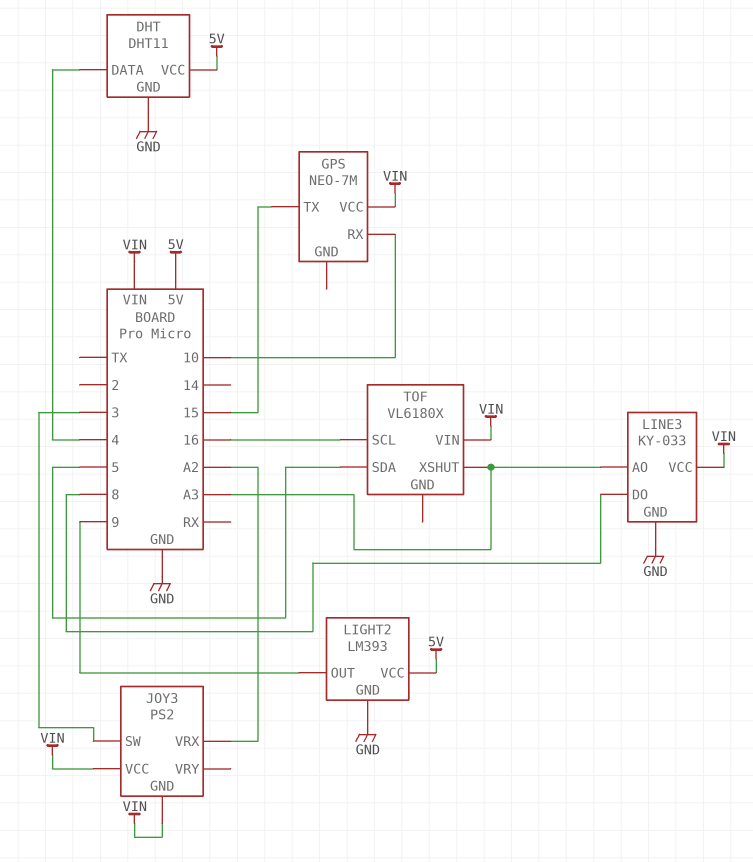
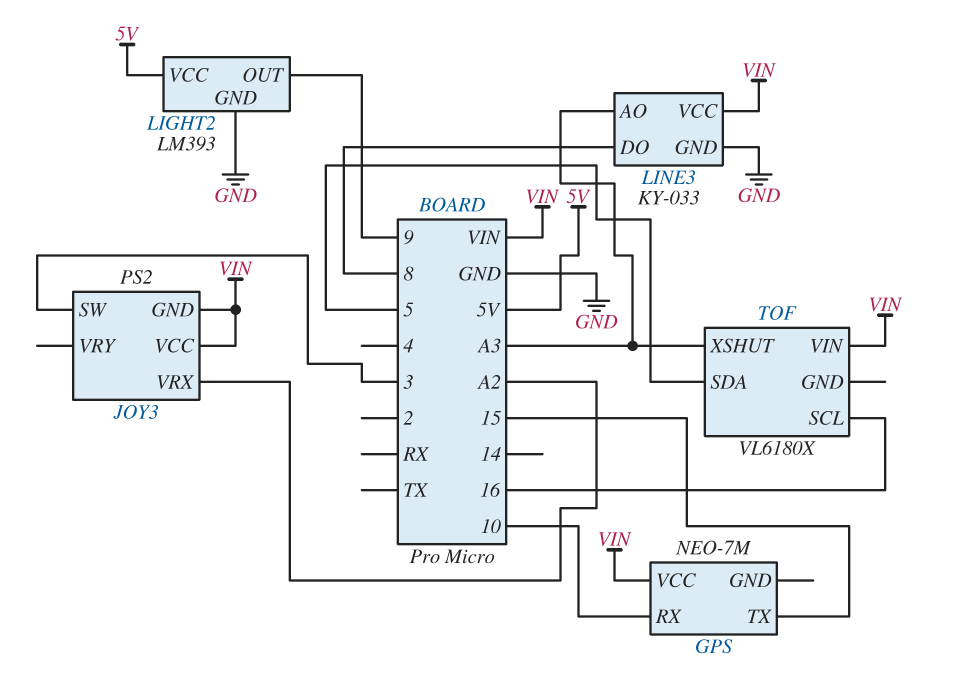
DHT: DHT11 -> none
DHT pin DATA: 4 -> none
DHT pin GND: GND -> none
DHT pin VCC: 5V -> none

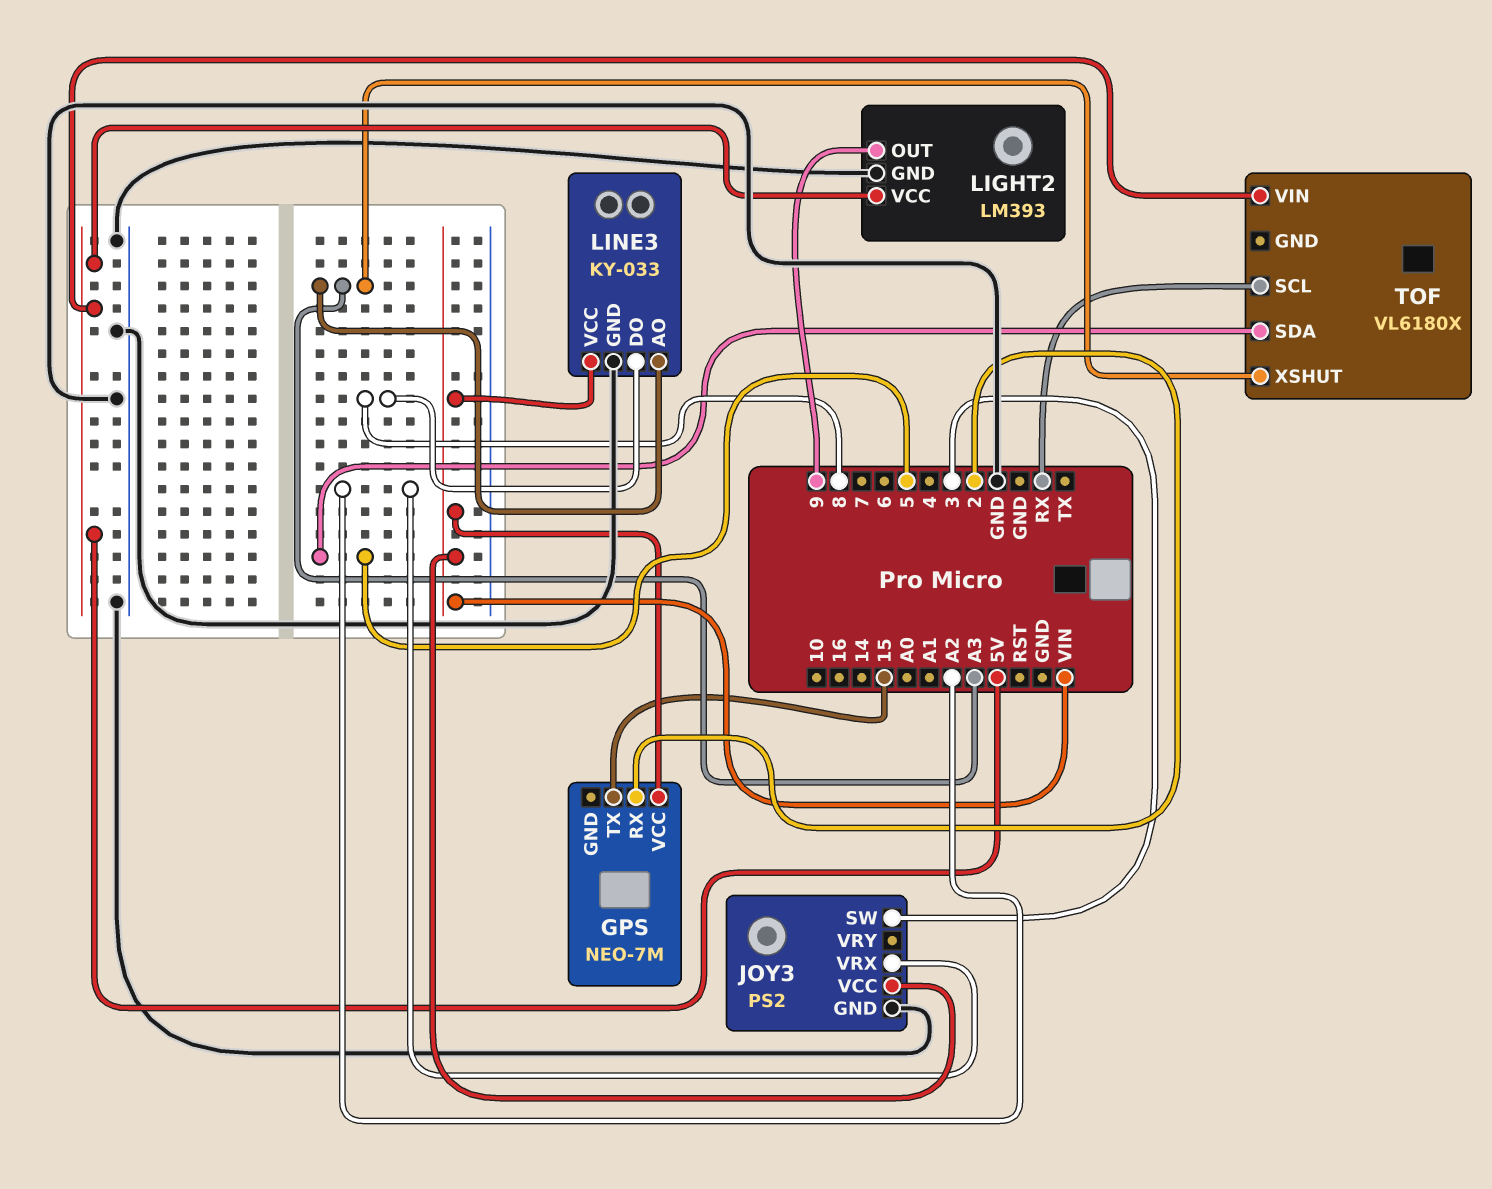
GPS pin RX: 10 -> 2
JOY3 pin GND: VIN -> GND
TOF pin SCL: 16 -> RX
TOF pin VIN: VIN -> 5V

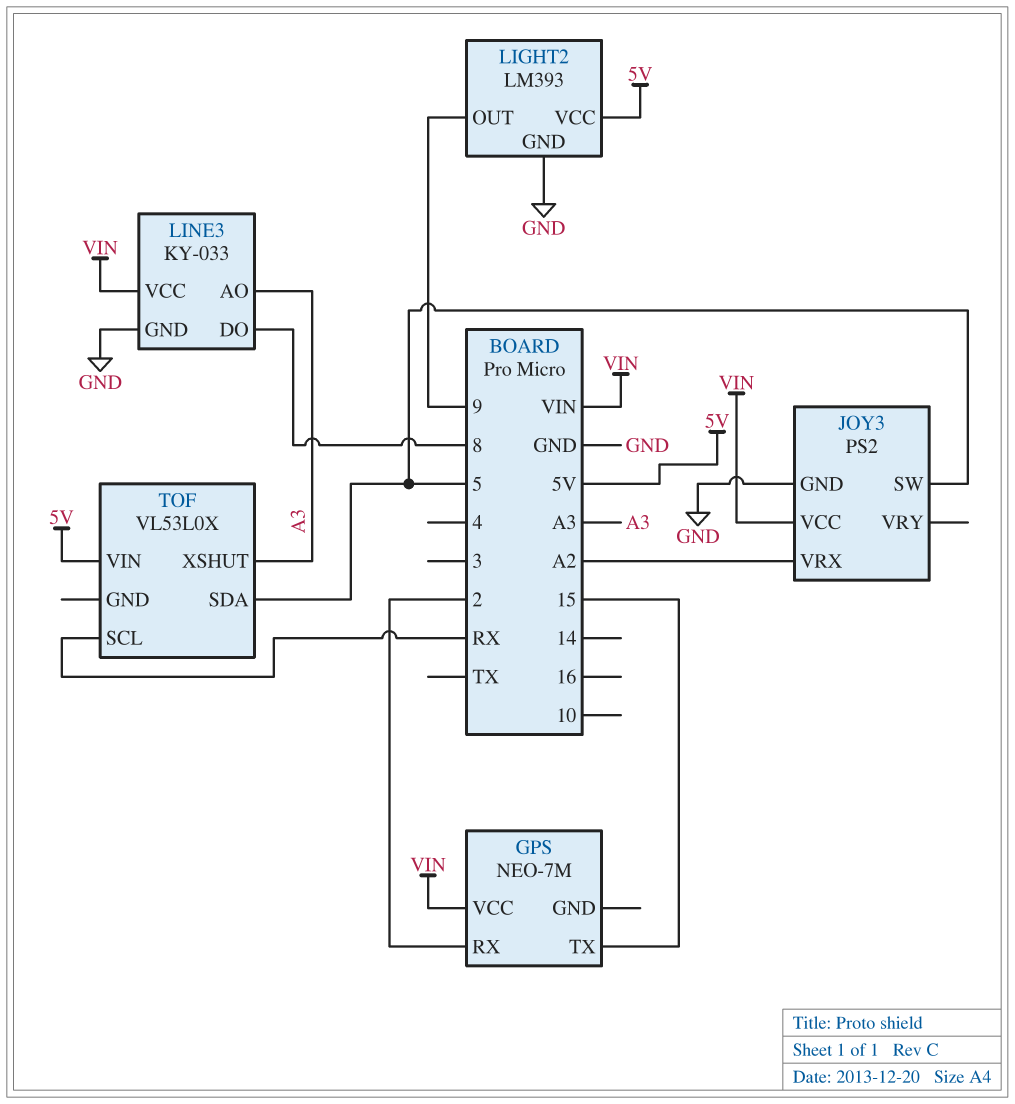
JOY3 pin SW: 3 -> 5
TOF: VL6180X -> VL53L0X

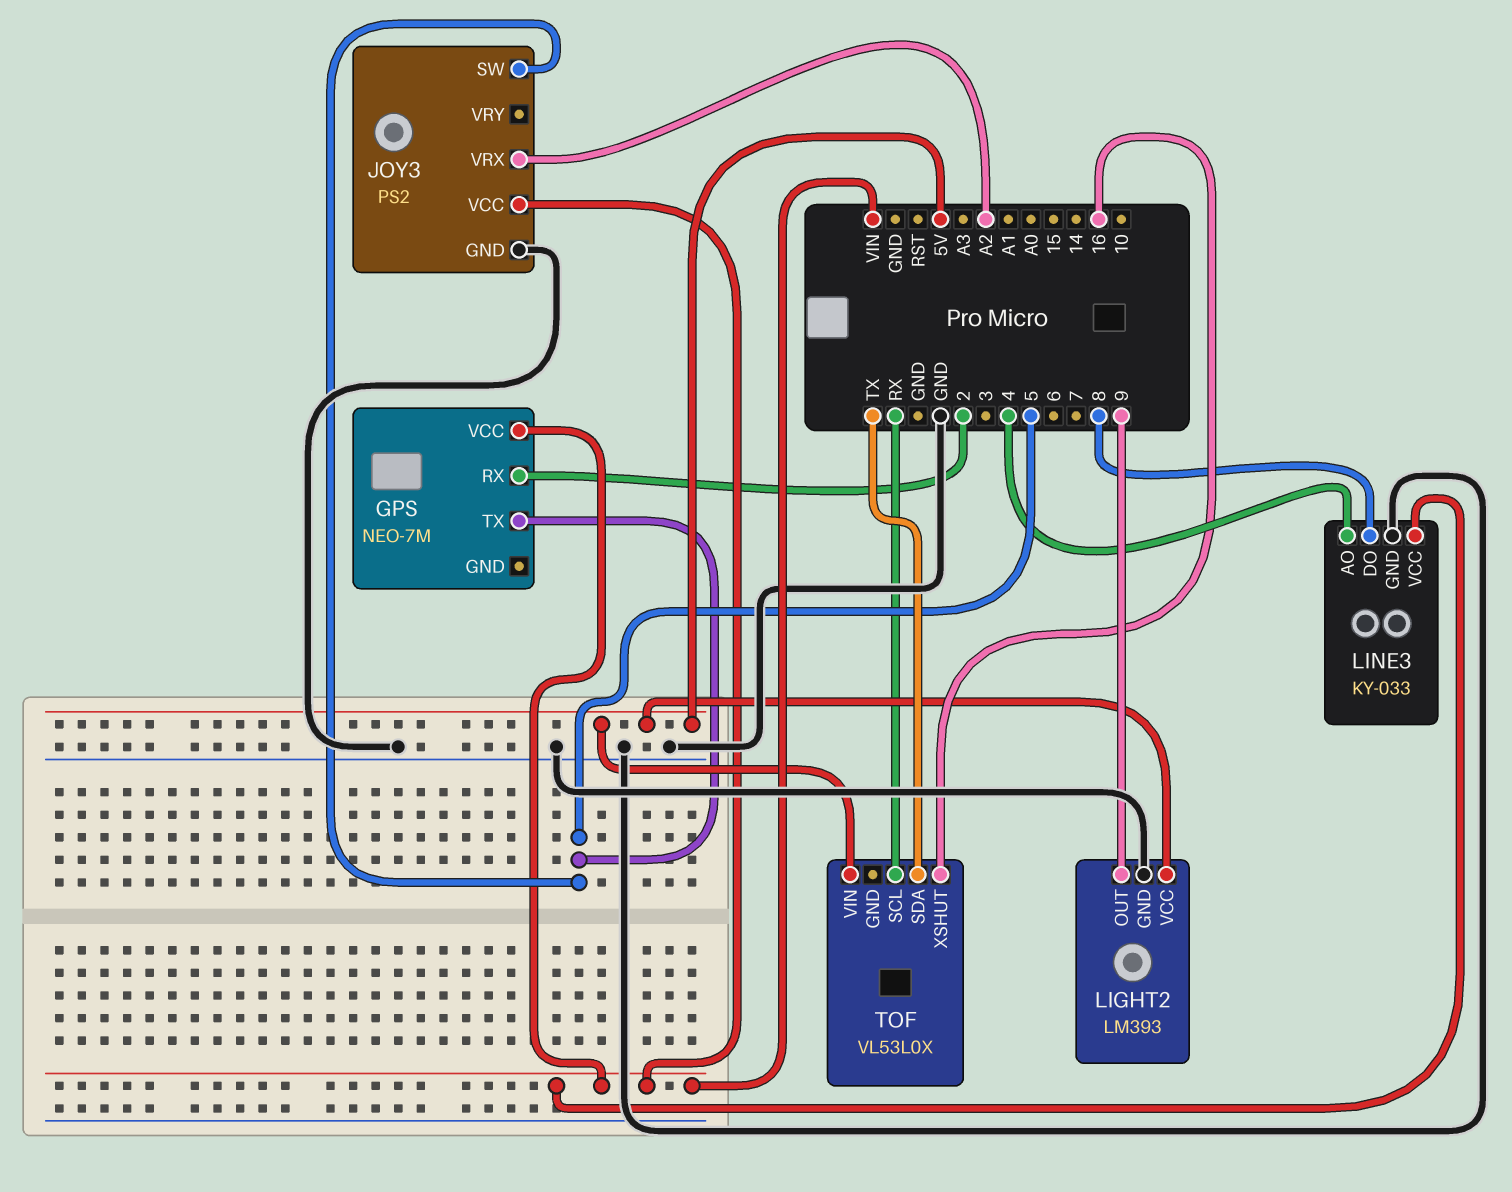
GPS pin TX: 15 -> 5
LINE3 pin AO: A3 -> 4
TOF pin SDA: 5 -> TX
TOF pin XSHUT: A3 -> 16

